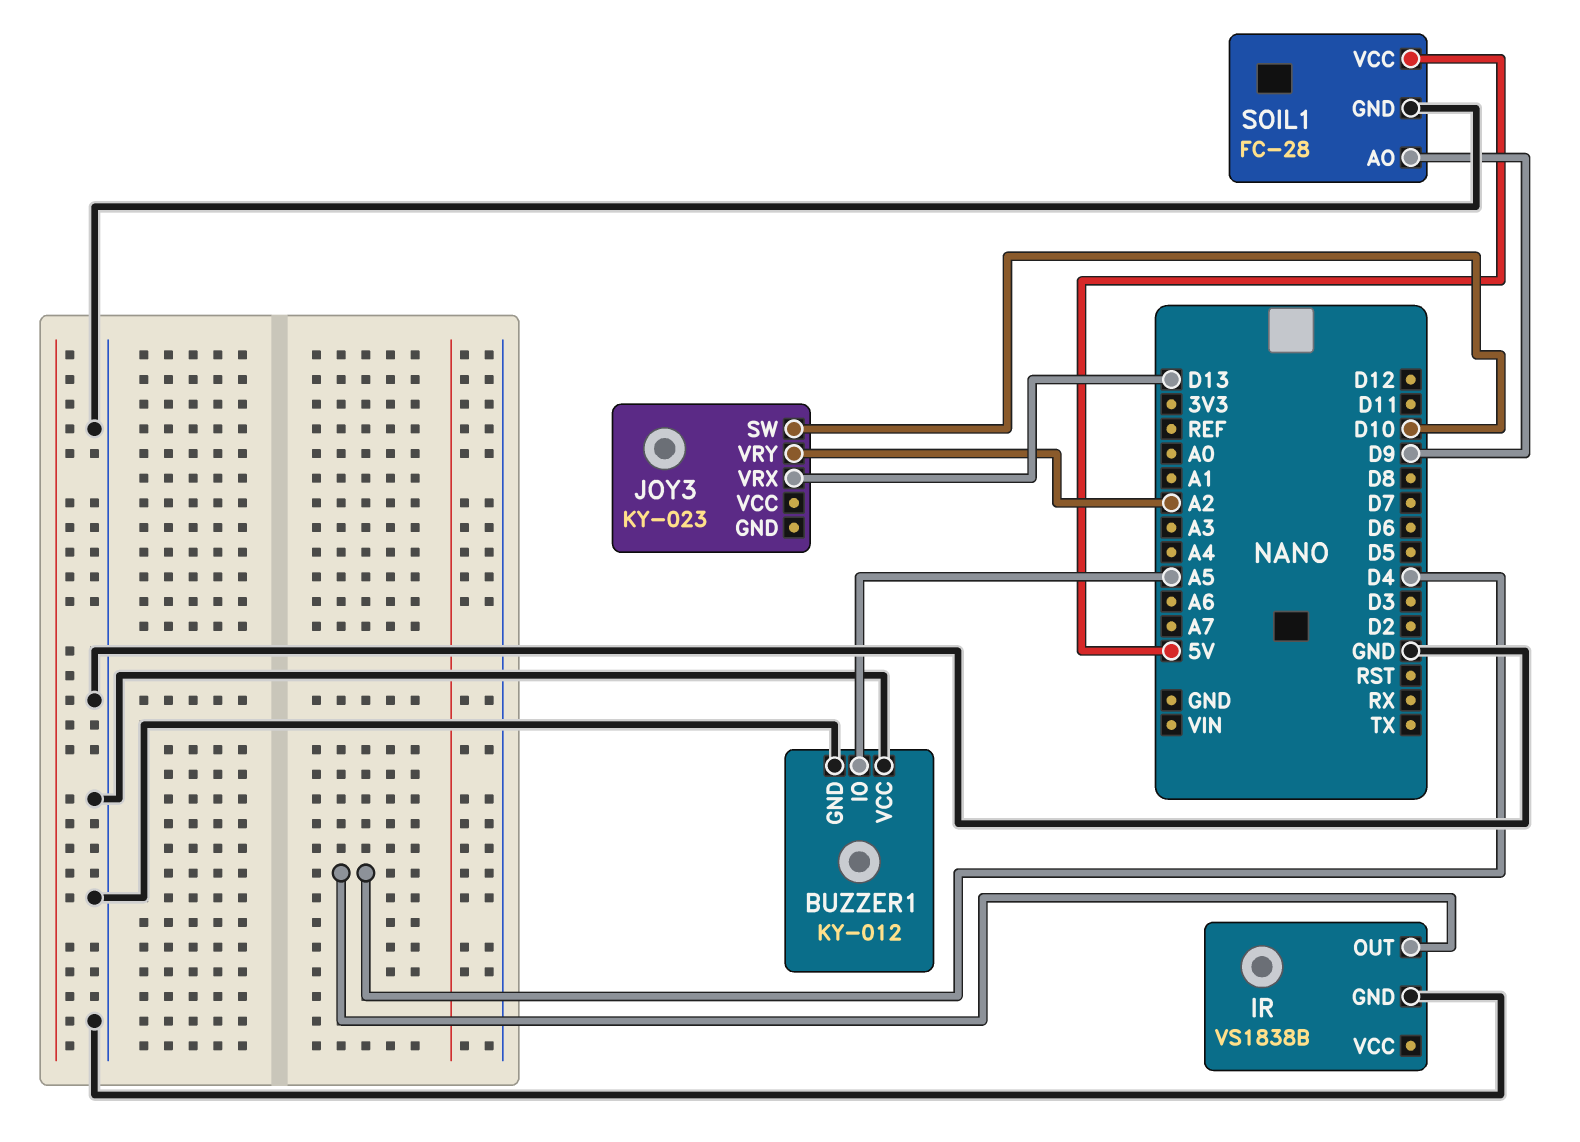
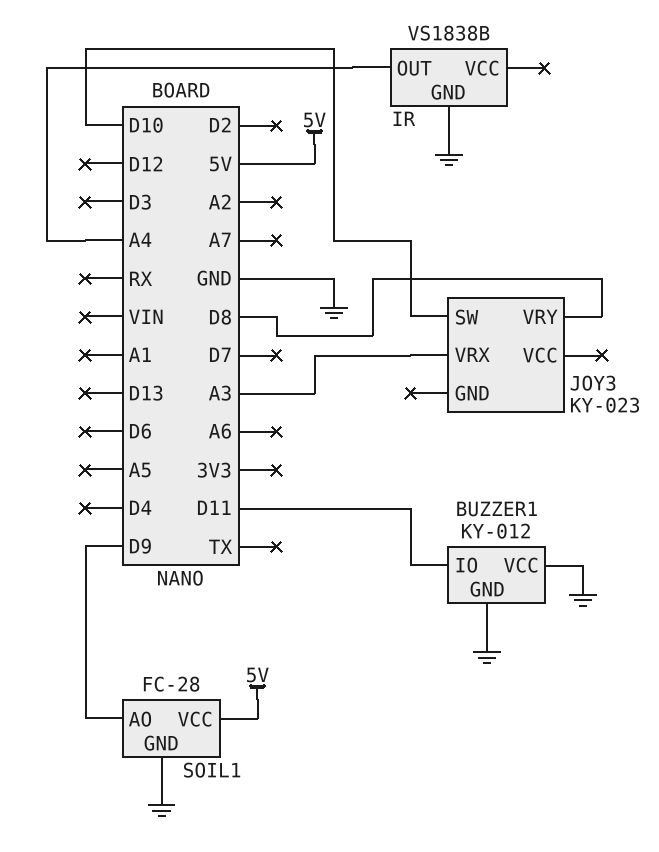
BUZZER1 pin IO: A5 -> D11
IR pin OUT: D4 -> A4
JOY3 pin VRX: D13 -> A3
JOY3 pin VRY: A2 -> D8

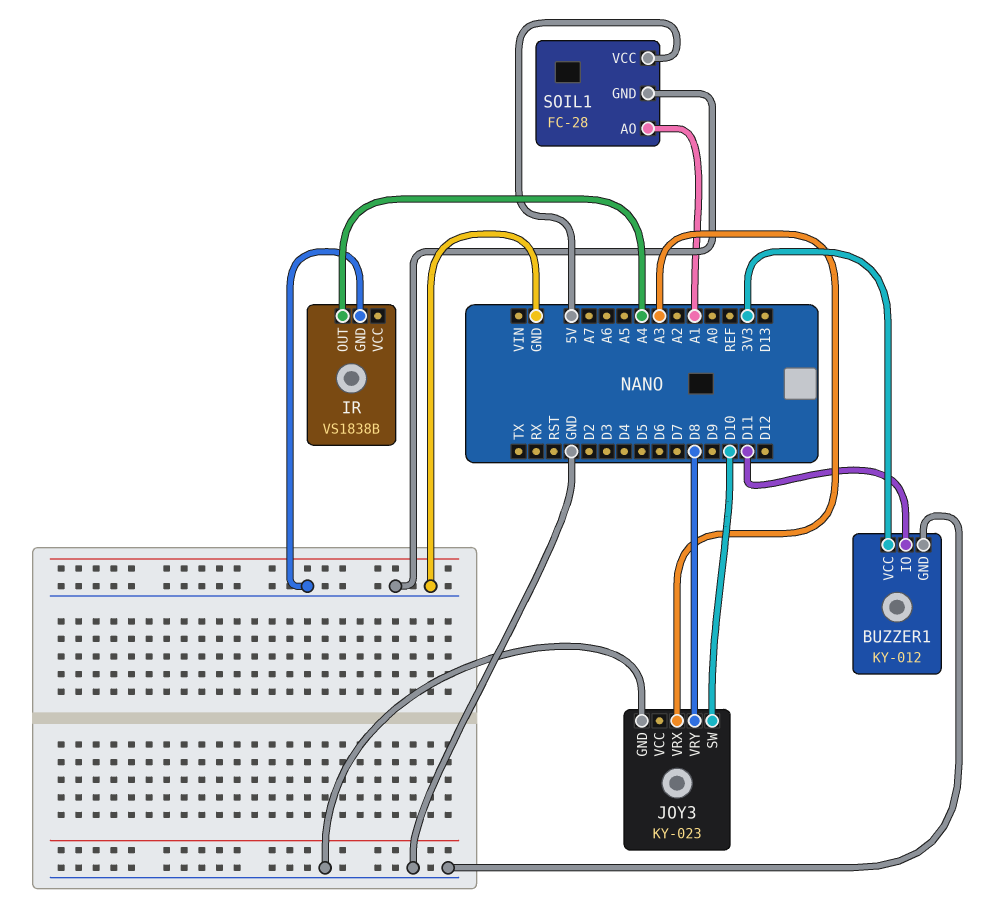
BUZZER1 pin VCC: GND -> 3V3
JOY3 pin GND: none -> GND
SOIL1 pin AO: D9 -> A1

